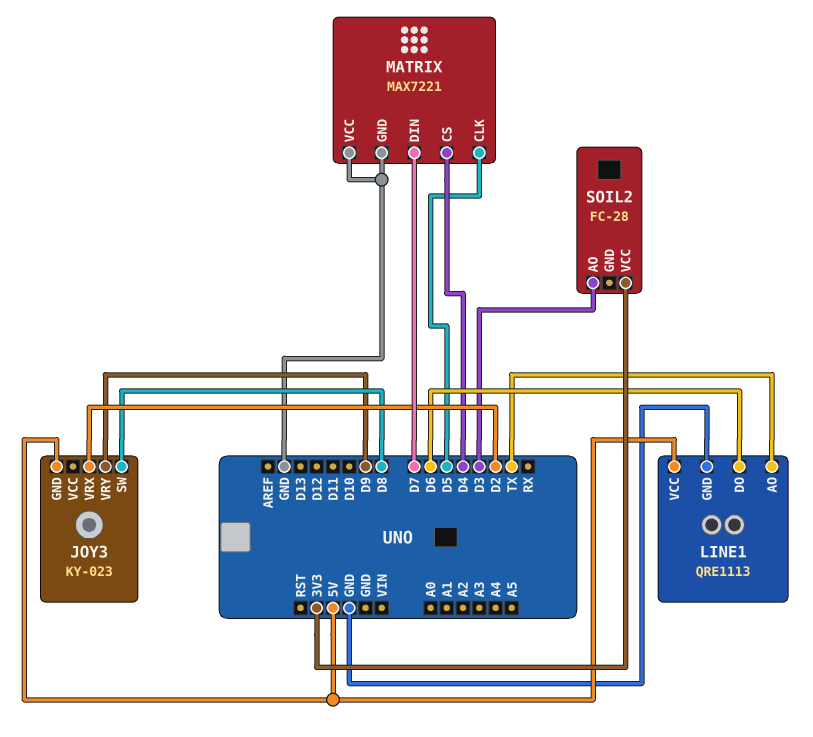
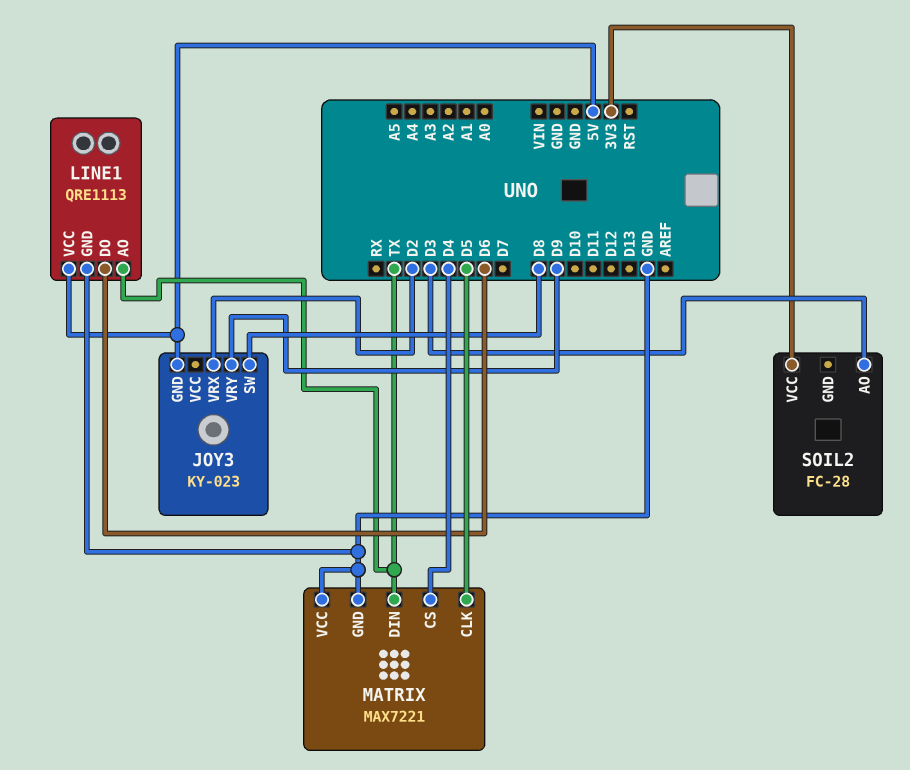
MATRIX pin DIN: D7 -> TX

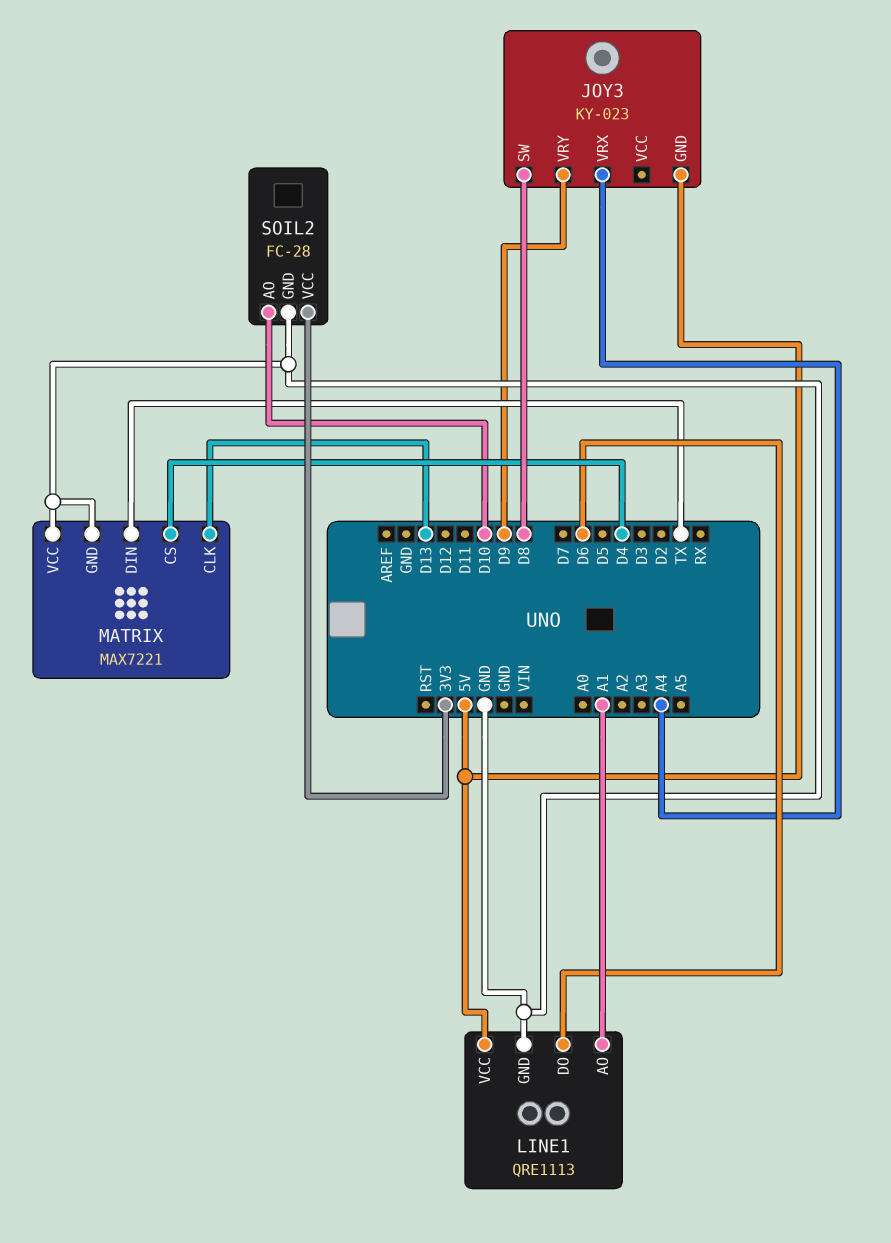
JOY3 pin VRX: D2 -> A4
LINE1 pin AO: TX -> A1
MATRIX pin CLK: D5 -> D13
SOIL2 pin AO: D3 -> D10
SOIL2 pin GND: none -> GND

